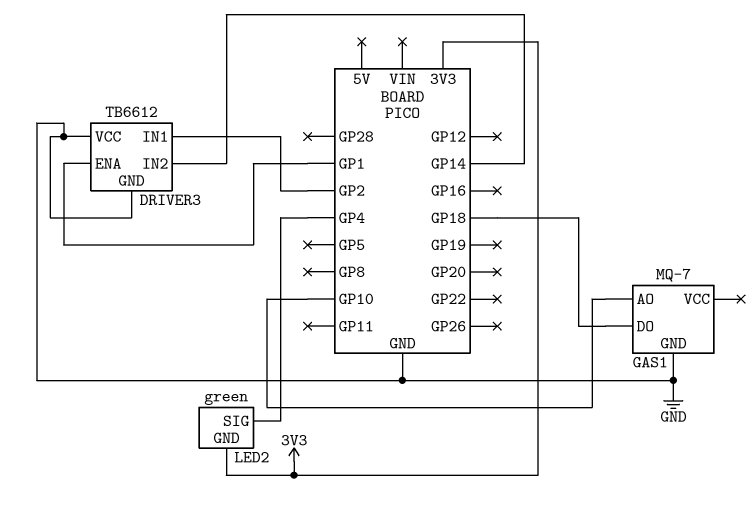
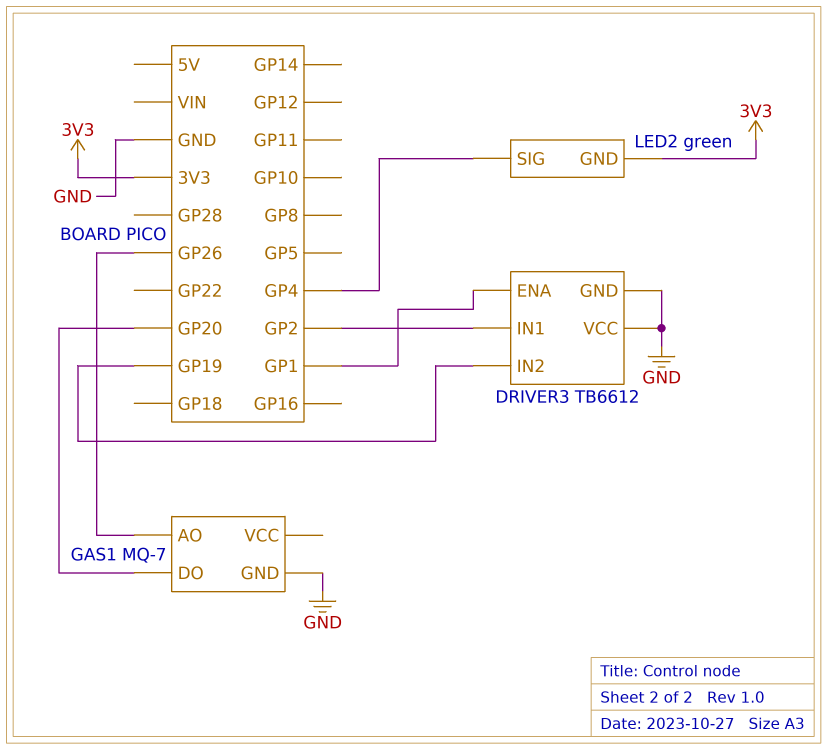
DRIVER3 pin IN2: GP14 -> GP19
GAS1 pin AO: GP10 -> GP26
GAS1 pin DO: GP18 -> GP20

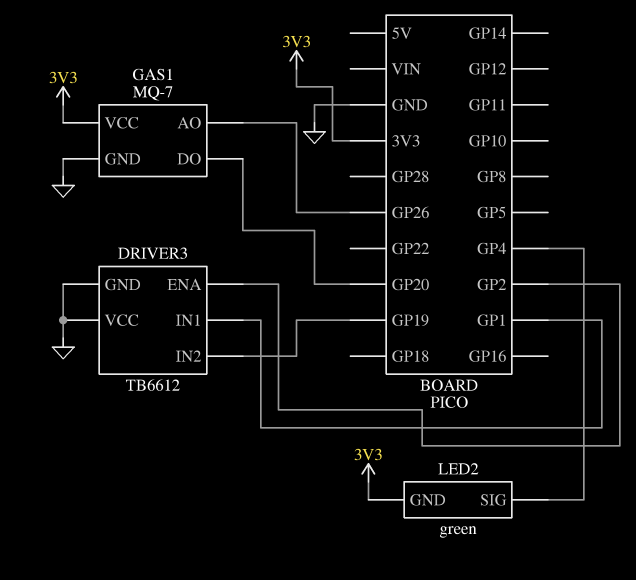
DRIVER3 pin ENA: GP1 -> GP2
DRIVER3 pin IN1: GP2 -> GP1
GAS1 pin VCC: none -> 3V3

